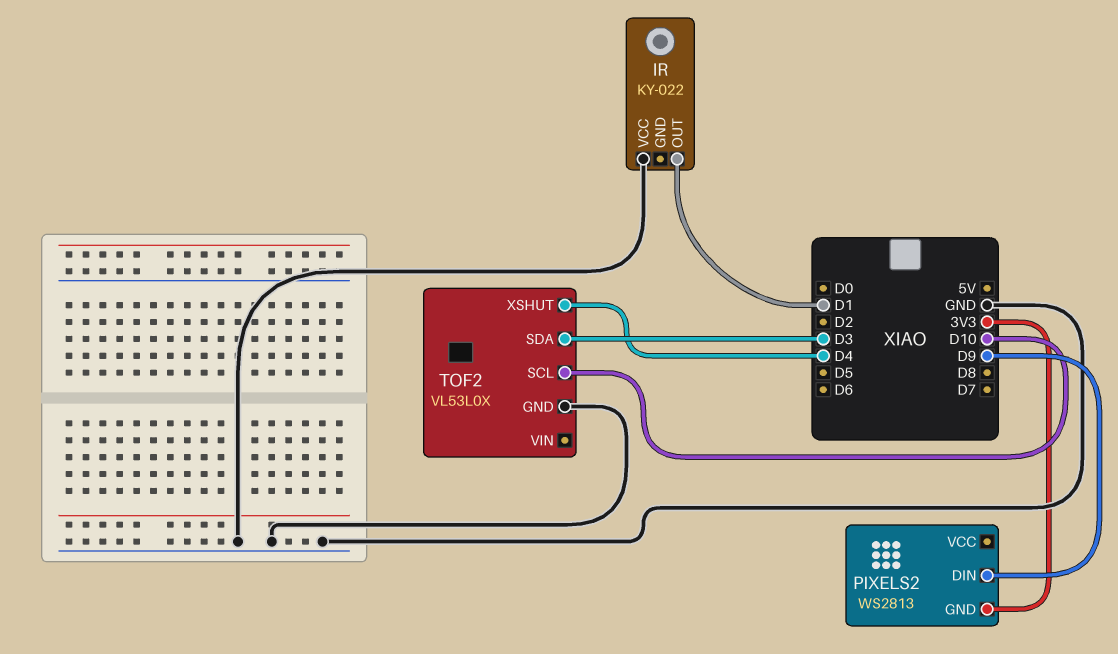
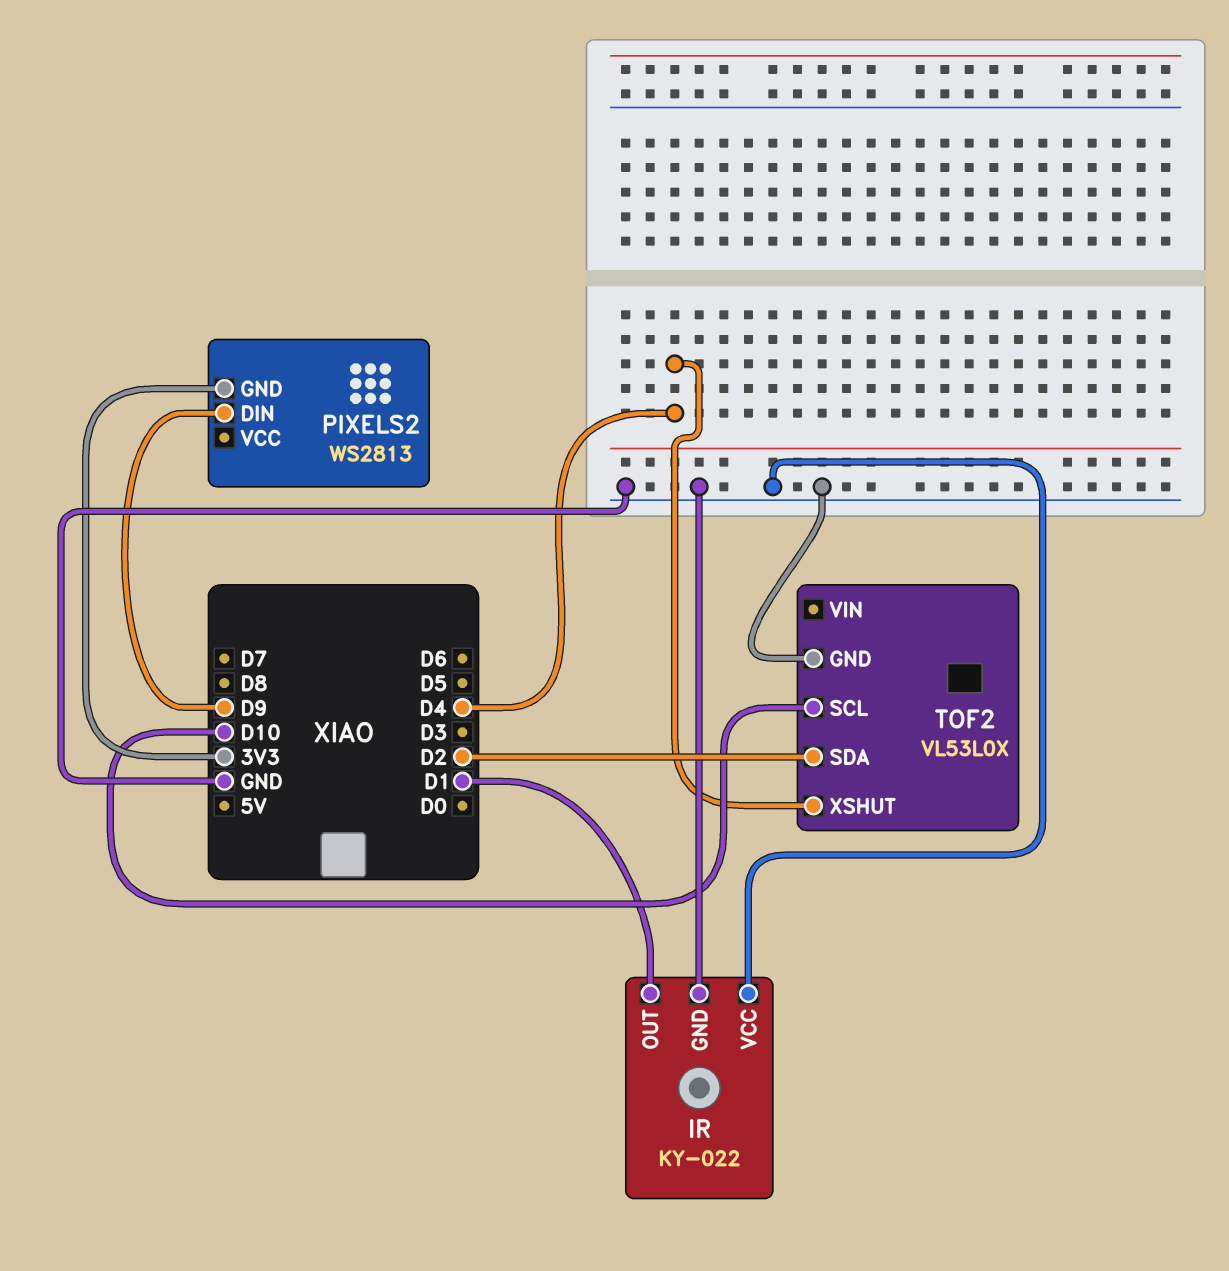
IR pin GND: none -> GND
TOF2 pin SDA: D3 -> D2

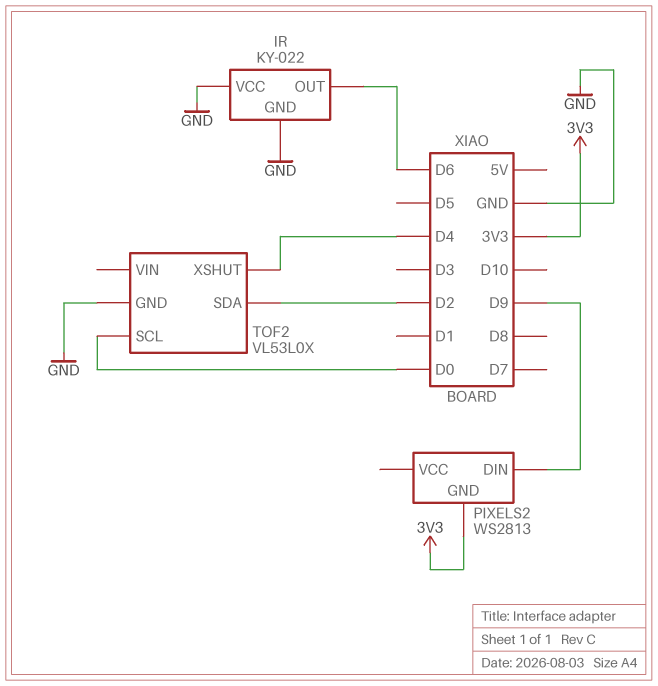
IR pin OUT: D1 -> D6
TOF2 pin SCL: D10 -> D0

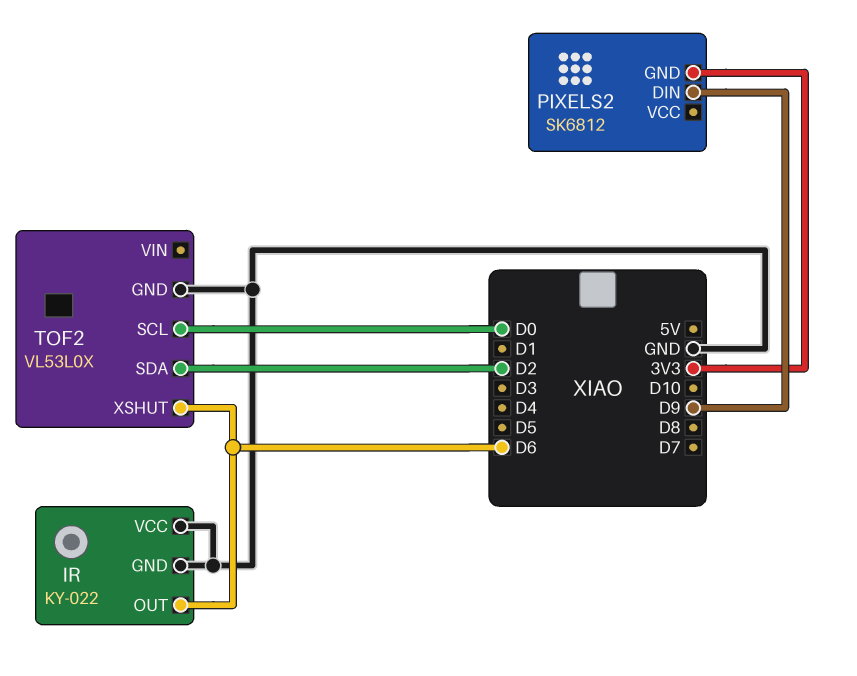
PIXELS2: WS2813 -> SK6812
TOF2 pin XSHUT: D4 -> D6

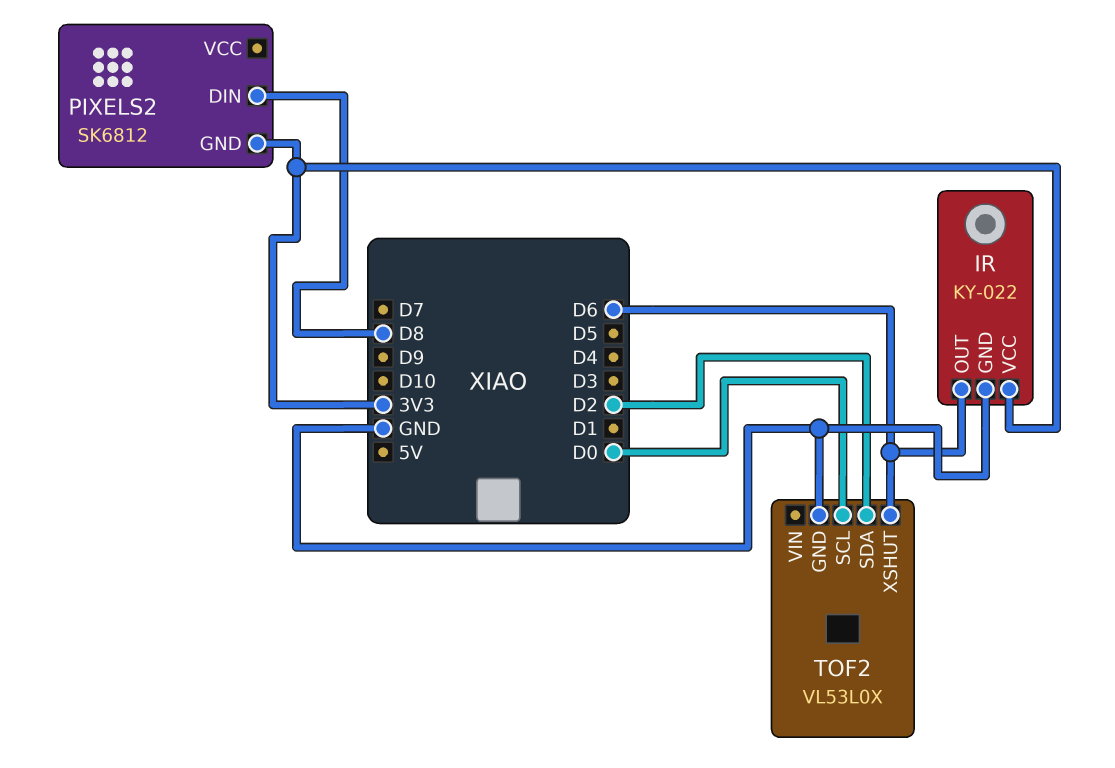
IR pin VCC: GND -> 3V3
PIXELS2 pin DIN: D9 -> D8

